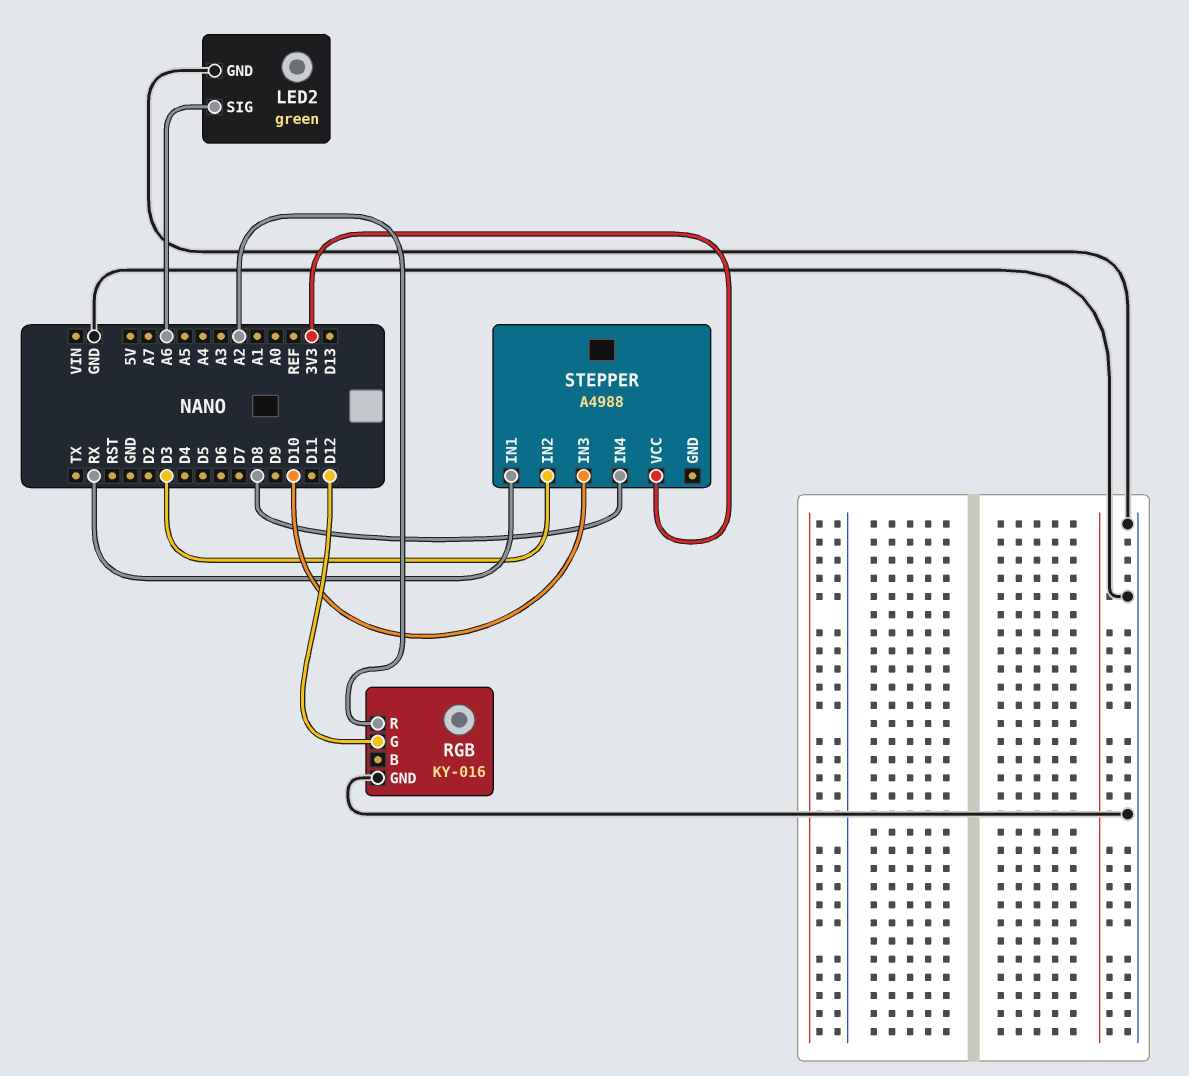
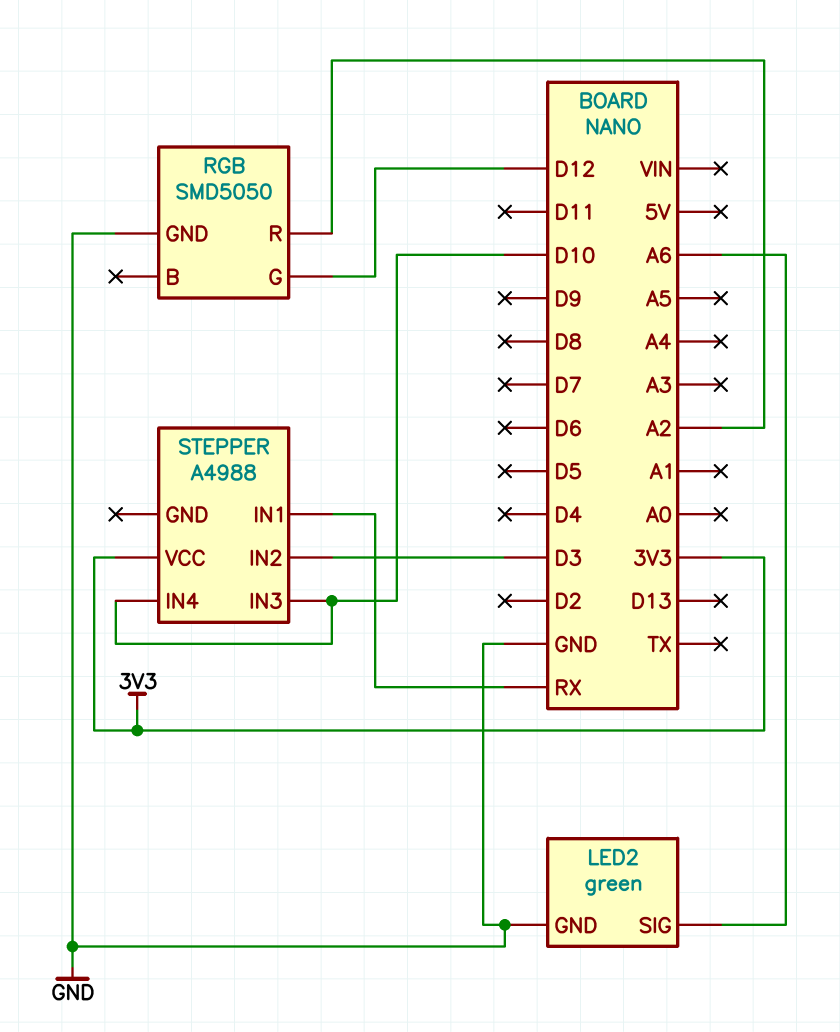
RGB: KY-016 -> SMD5050
STEPPER pin IN4: D8 -> D10

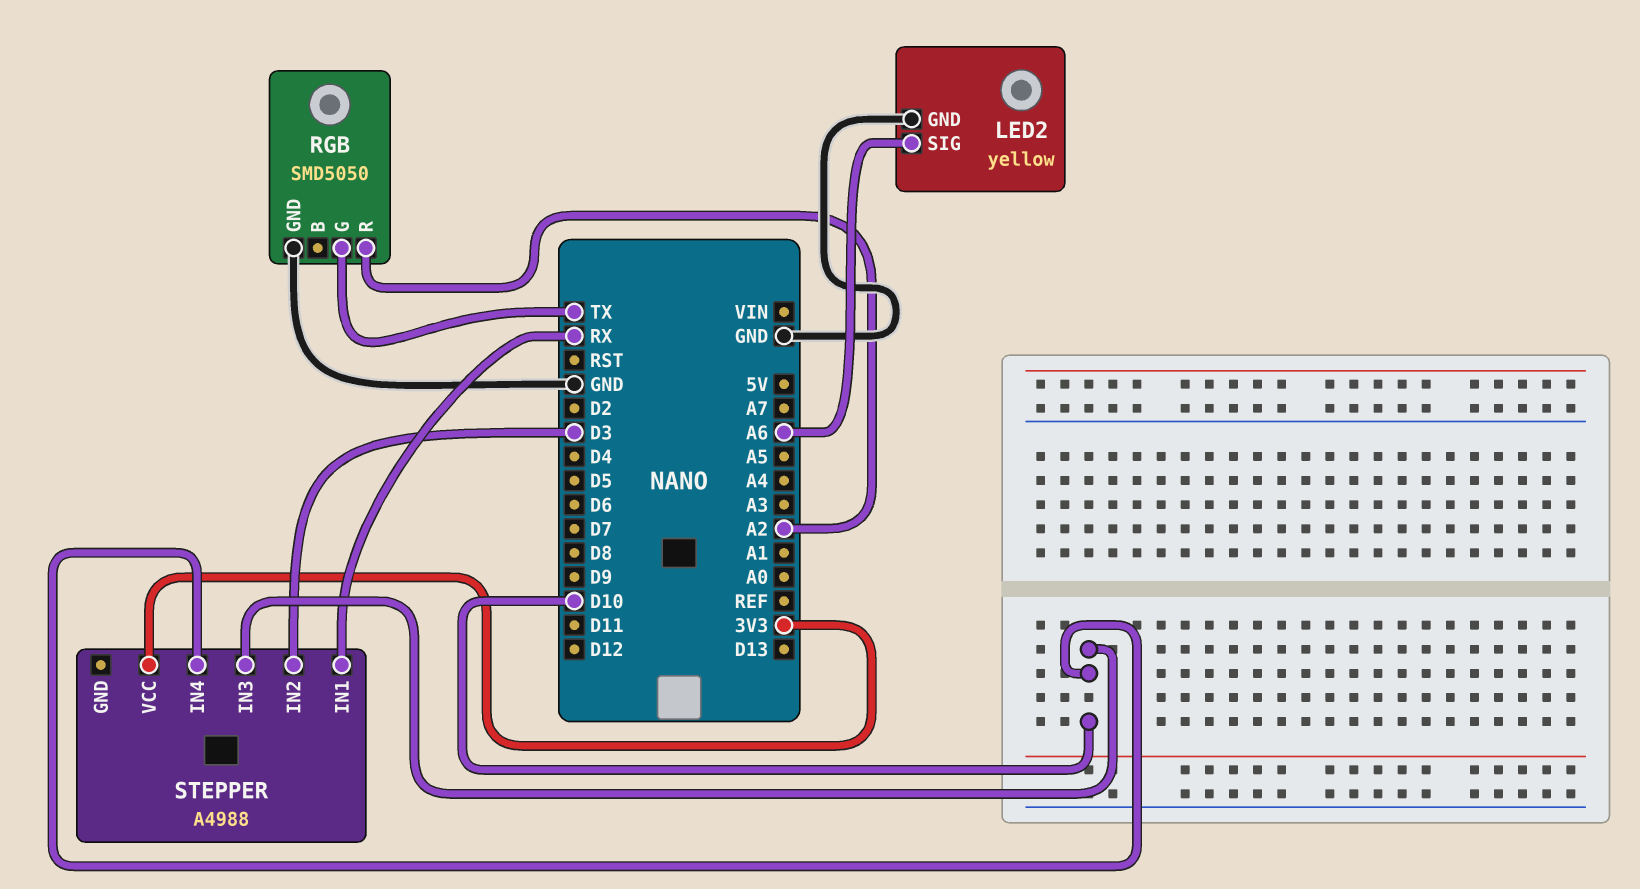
LED2: green -> yellow
RGB pin G: D12 -> TX

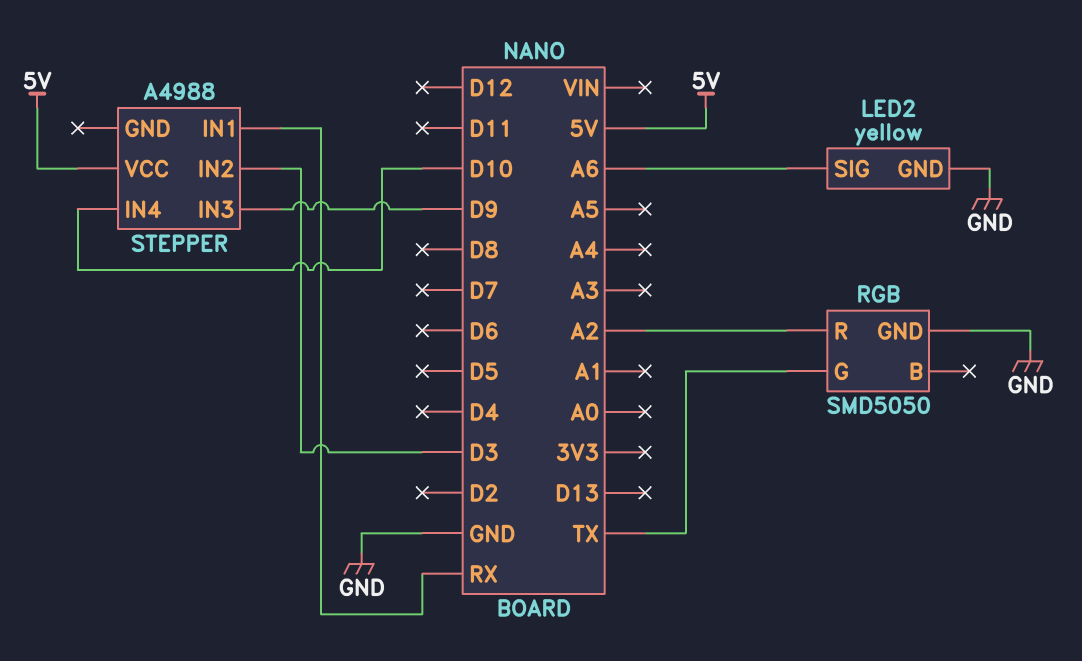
STEPPER pin IN3: D10 -> D9
STEPPER pin VCC: 3V3 -> 5V

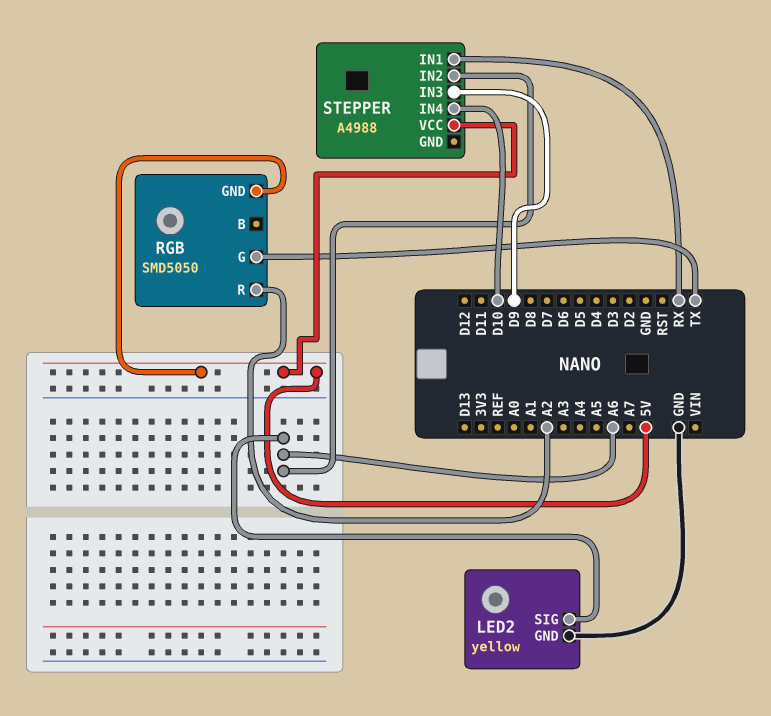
RGB pin GND: GND -> 5V
STEPPER pin IN2: D3 -> A6

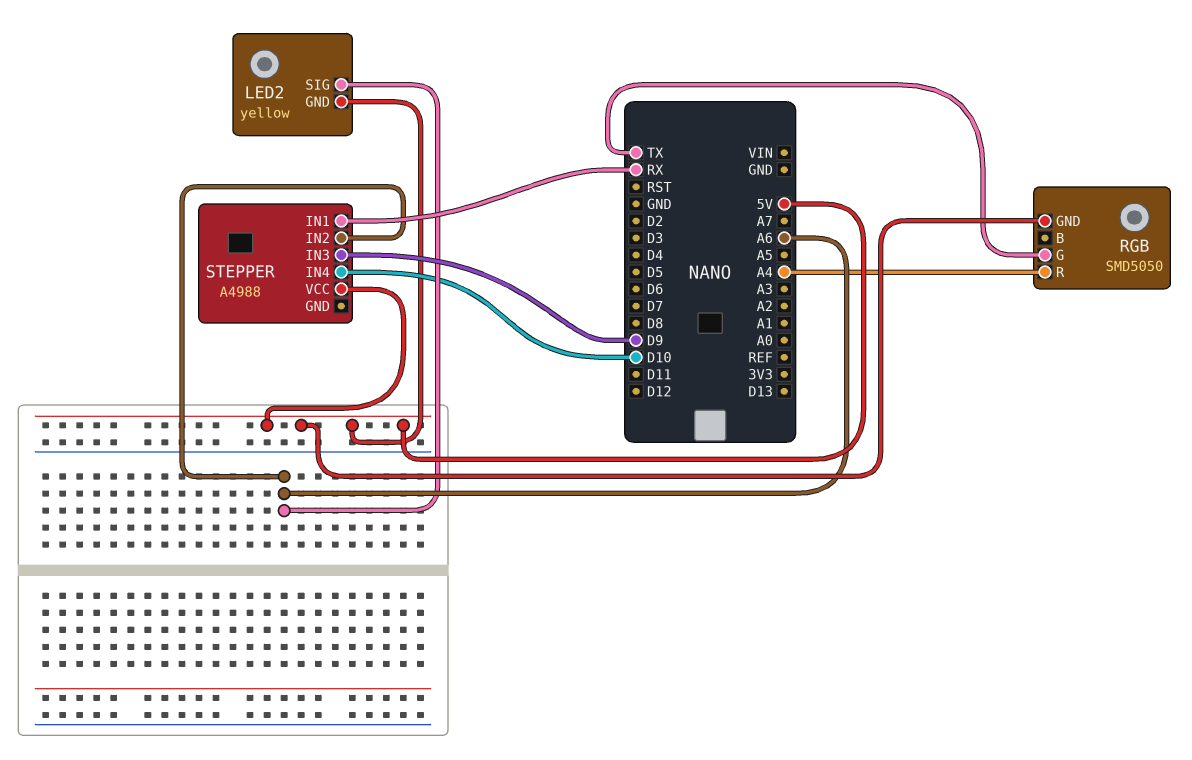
LED2 pin GND: GND -> 5V
RGB pin R: A2 -> A4

